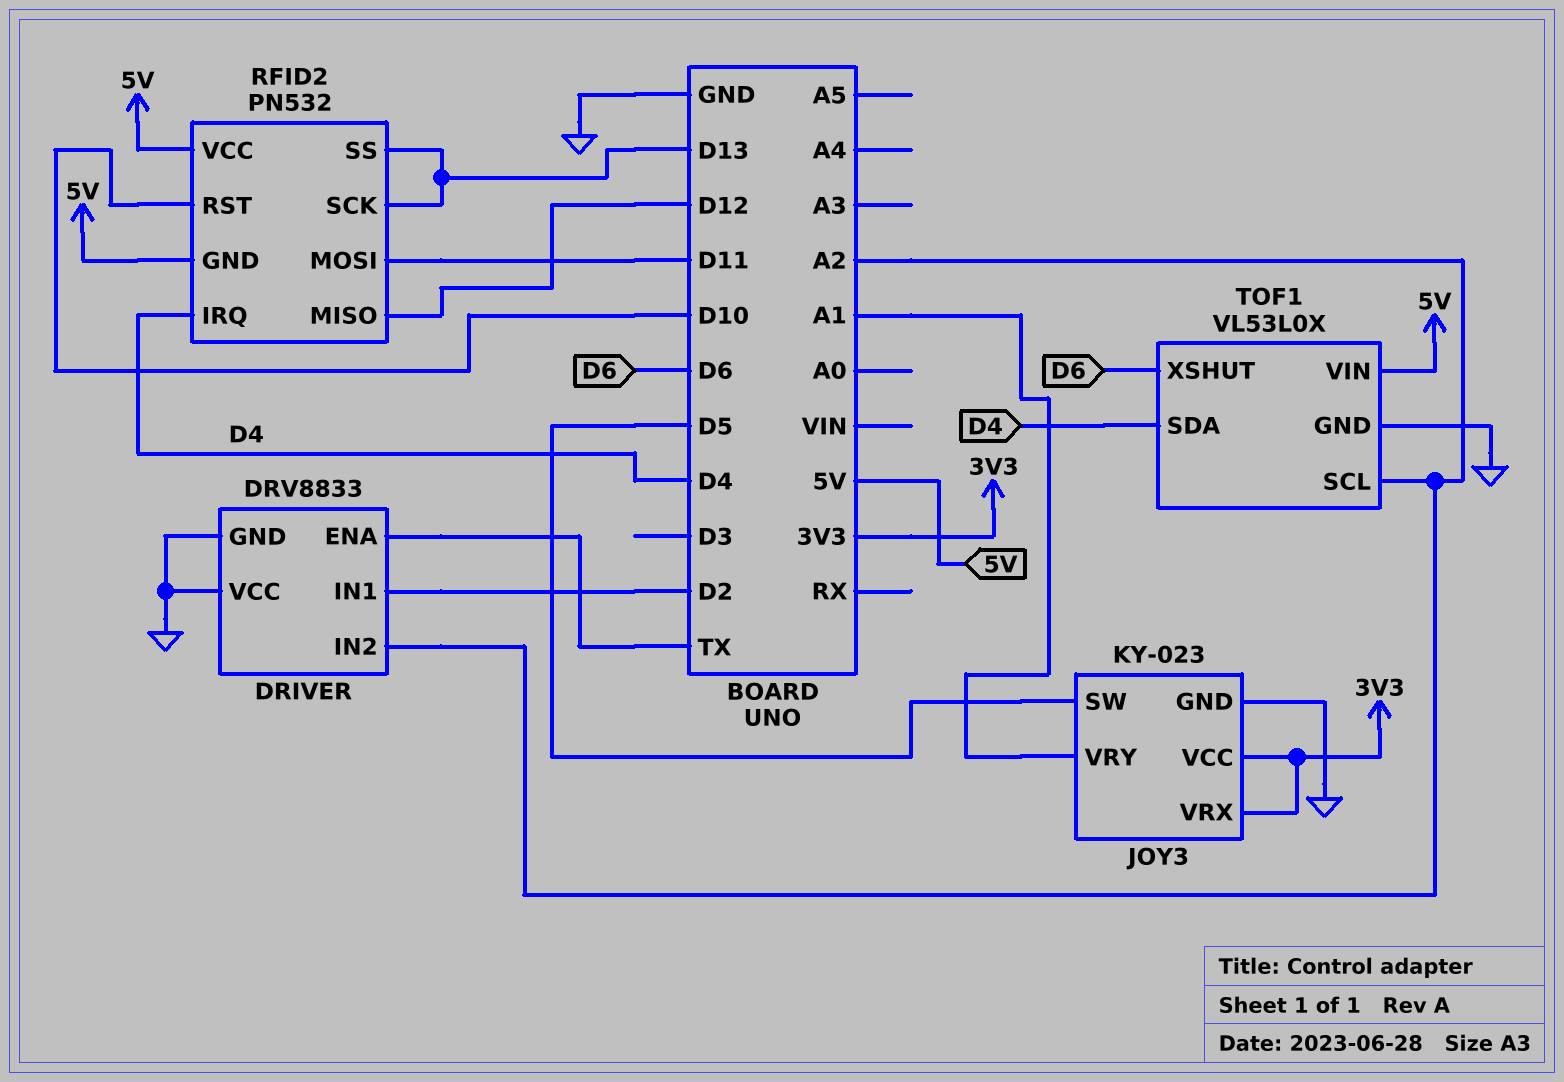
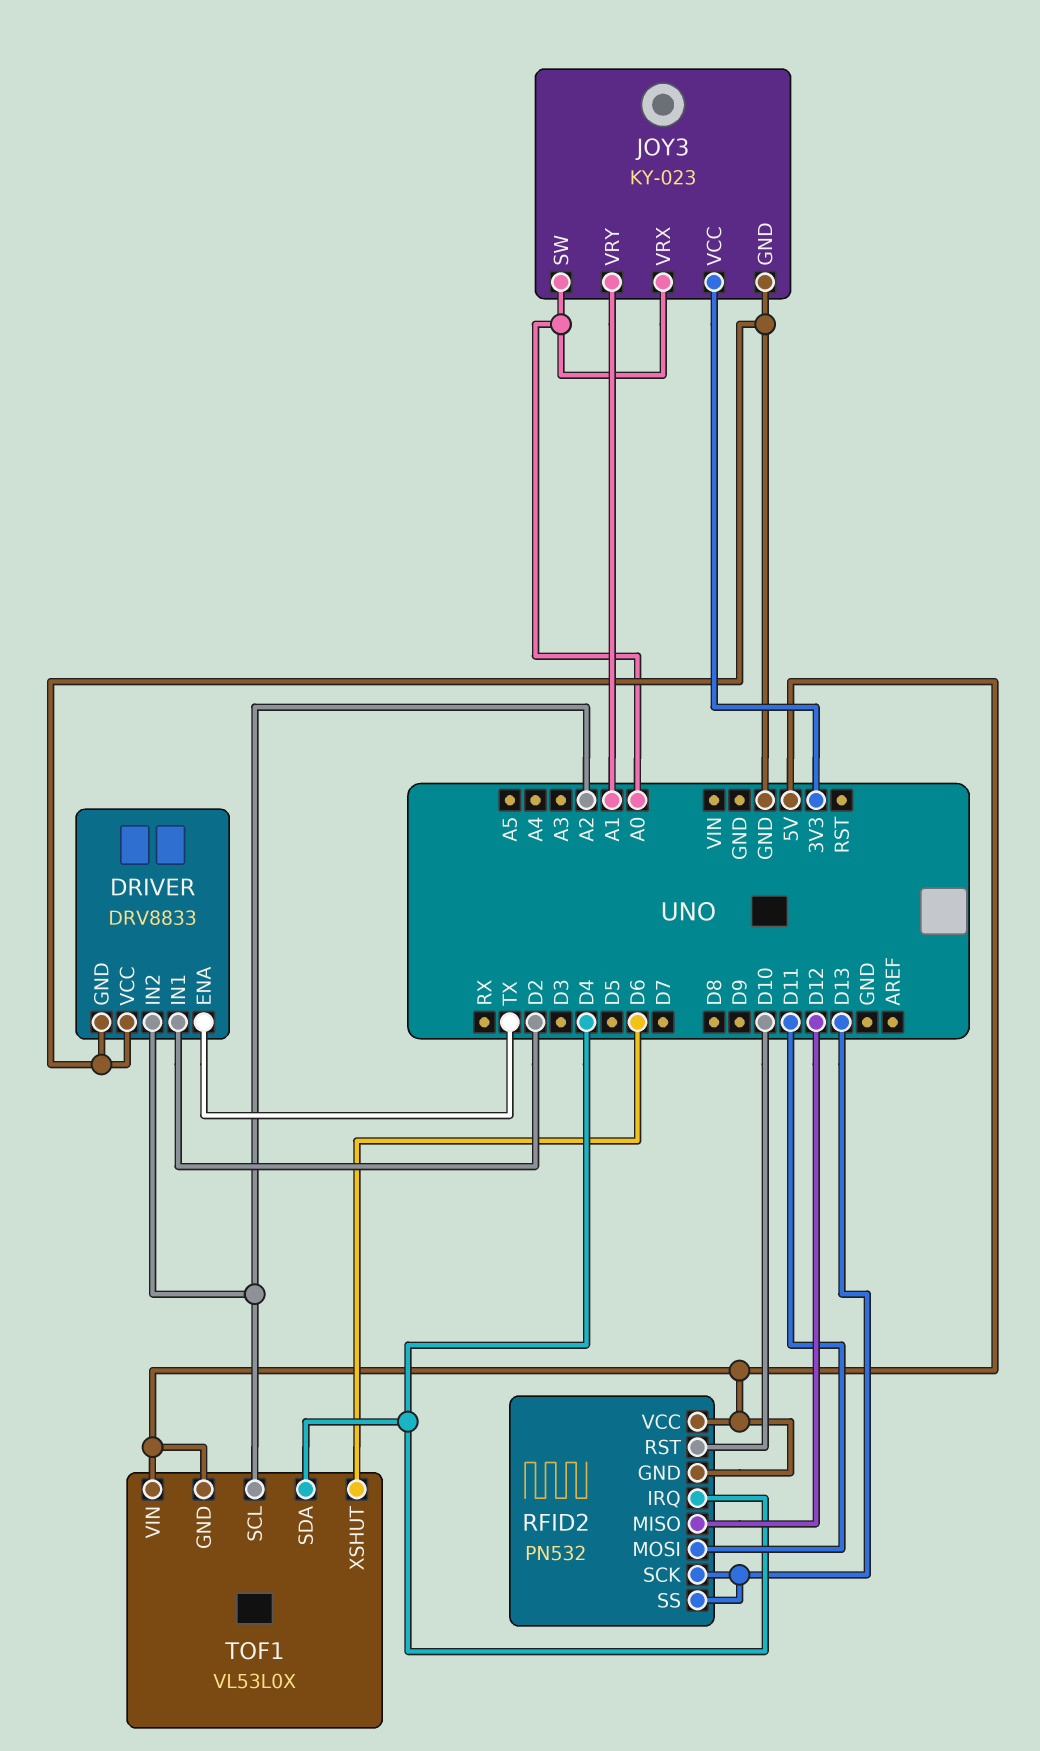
JOY3 pin SW: D5 -> A0
JOY3 pin VRX: 3V3 -> A0
TOF1 pin GND: GND -> 5V

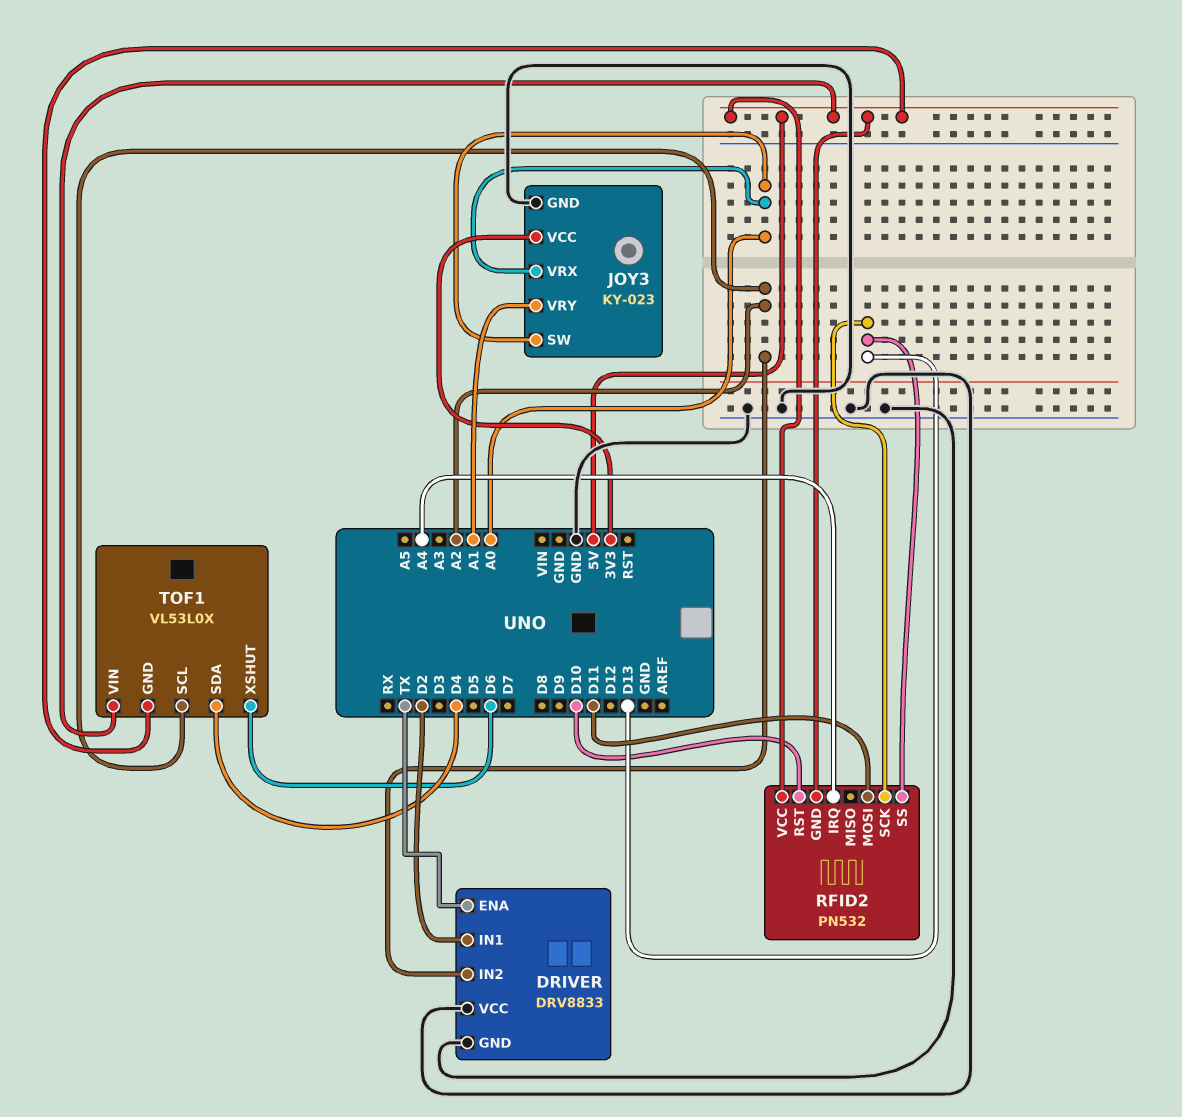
RFID2 pin IRQ: D4 -> A4
RFID2 pin MISO: D12 -> none

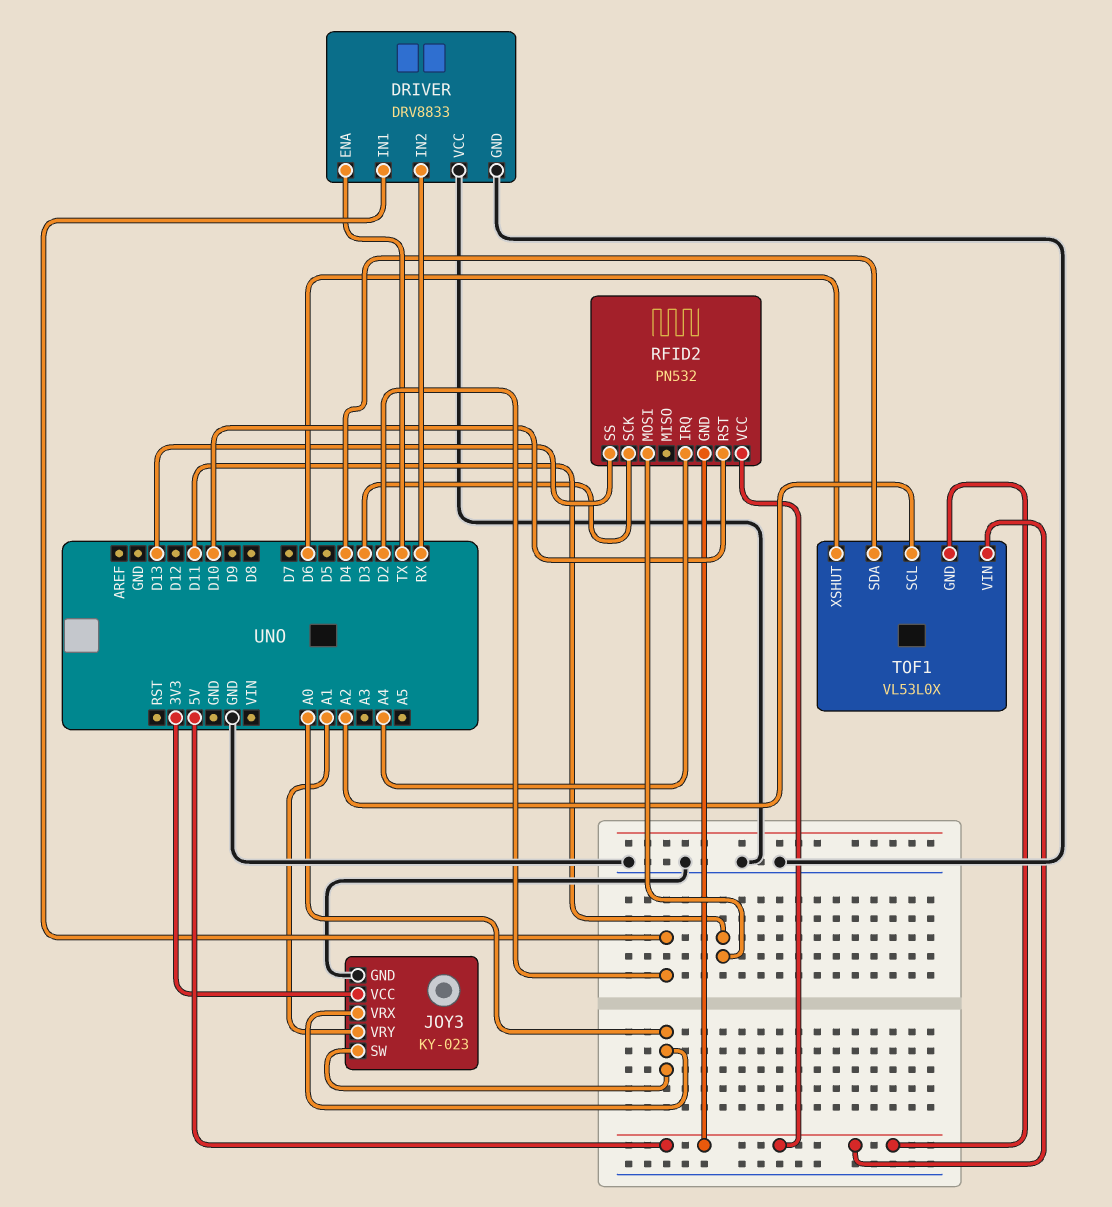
DRIVER pin IN2: A2 -> RX
RFID2 pin SCK: D13 -> D3

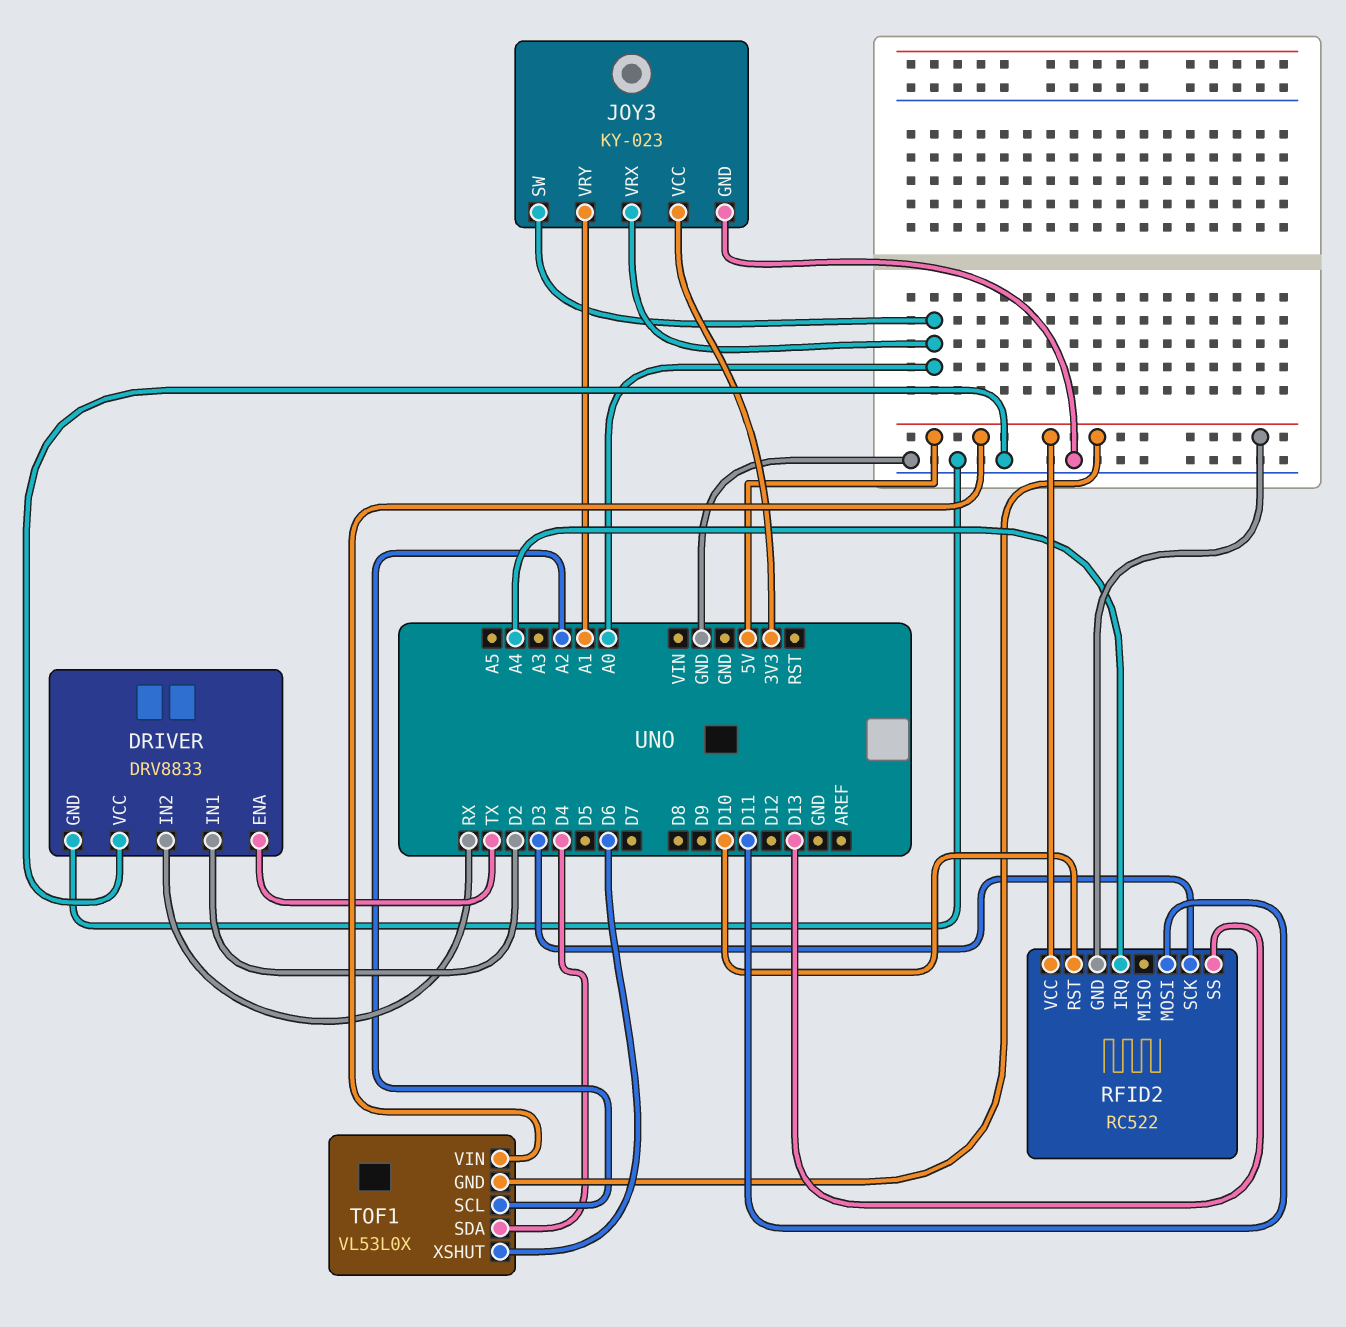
RFID2: PN532 -> RC522

